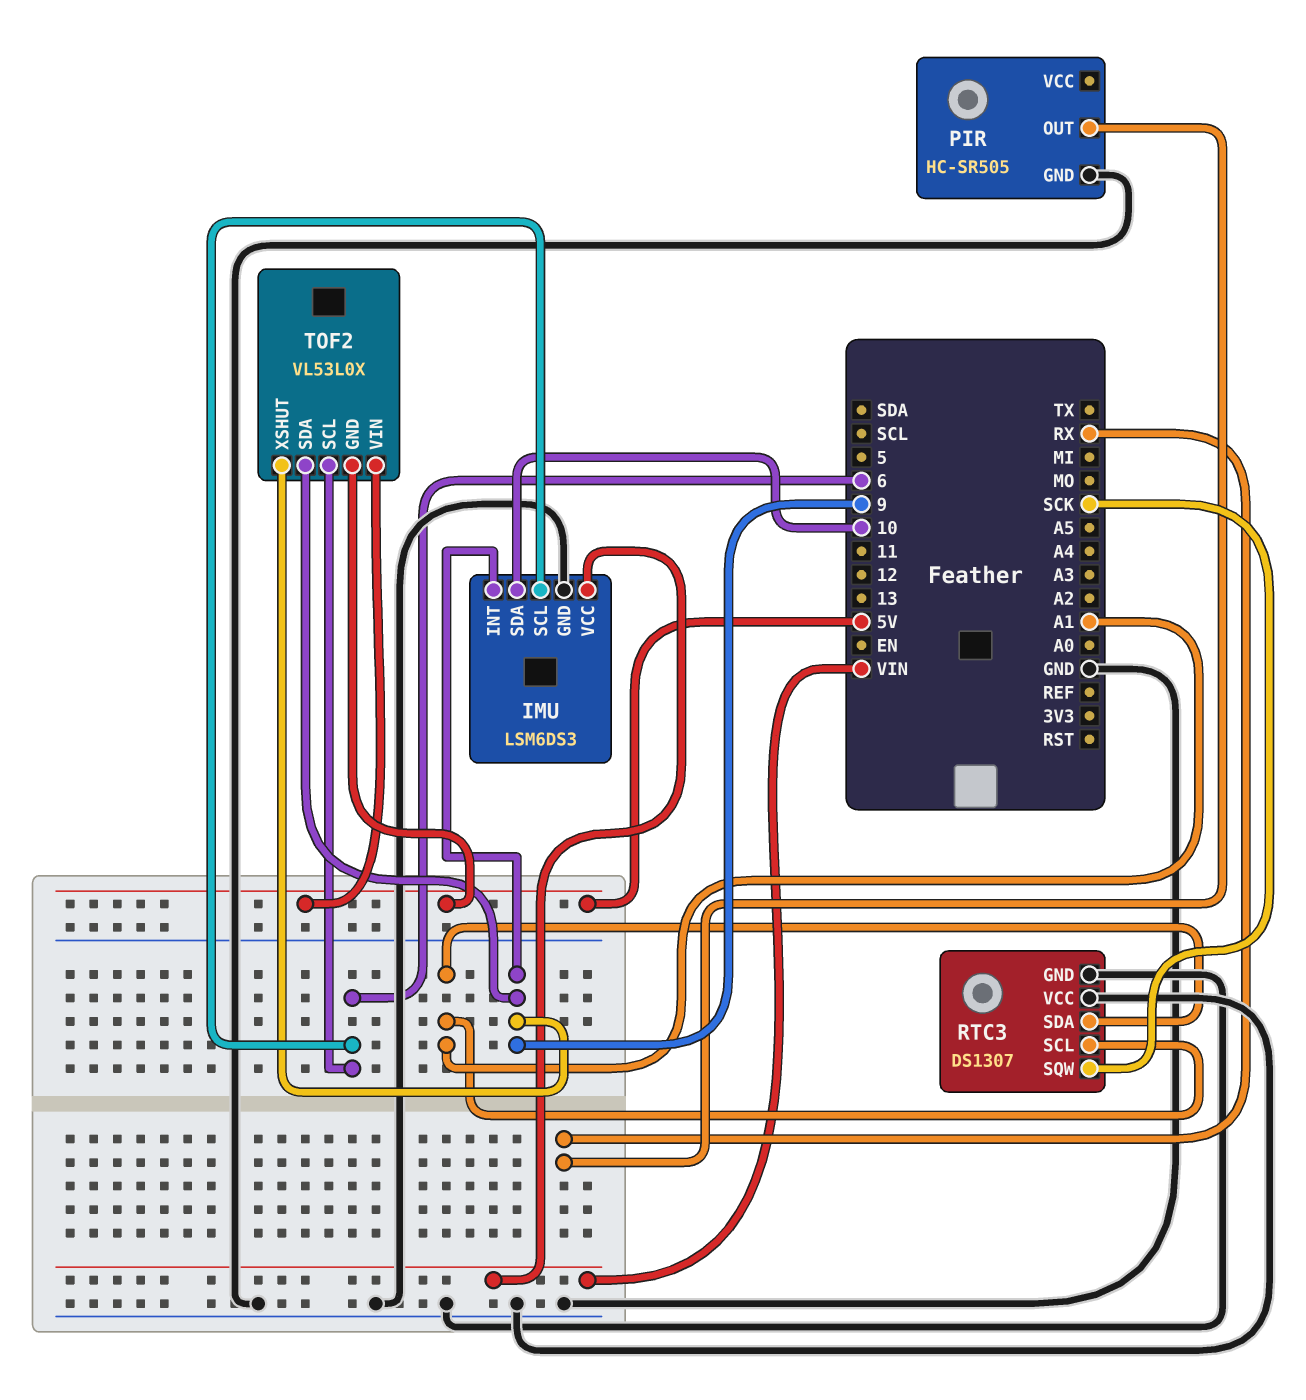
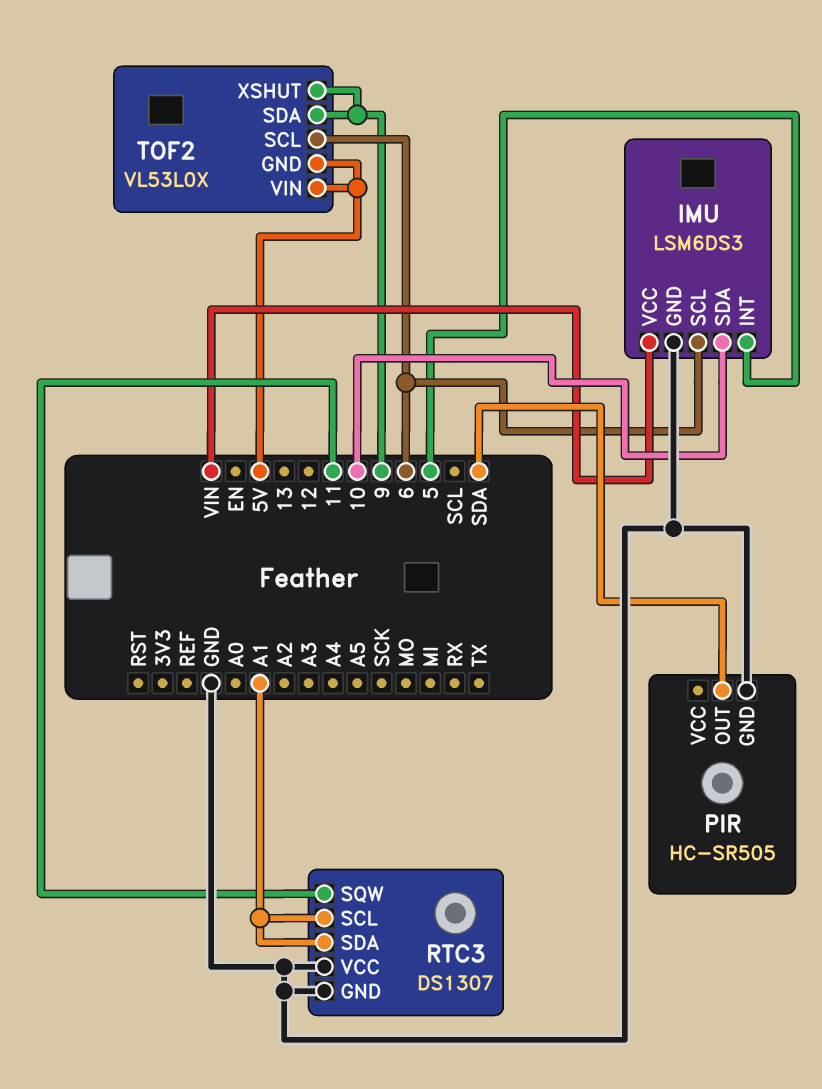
IMU pin INT: 9 -> 5
PIR pin OUT: RX -> SDA
RTC3 pin SQW: SCK -> 11

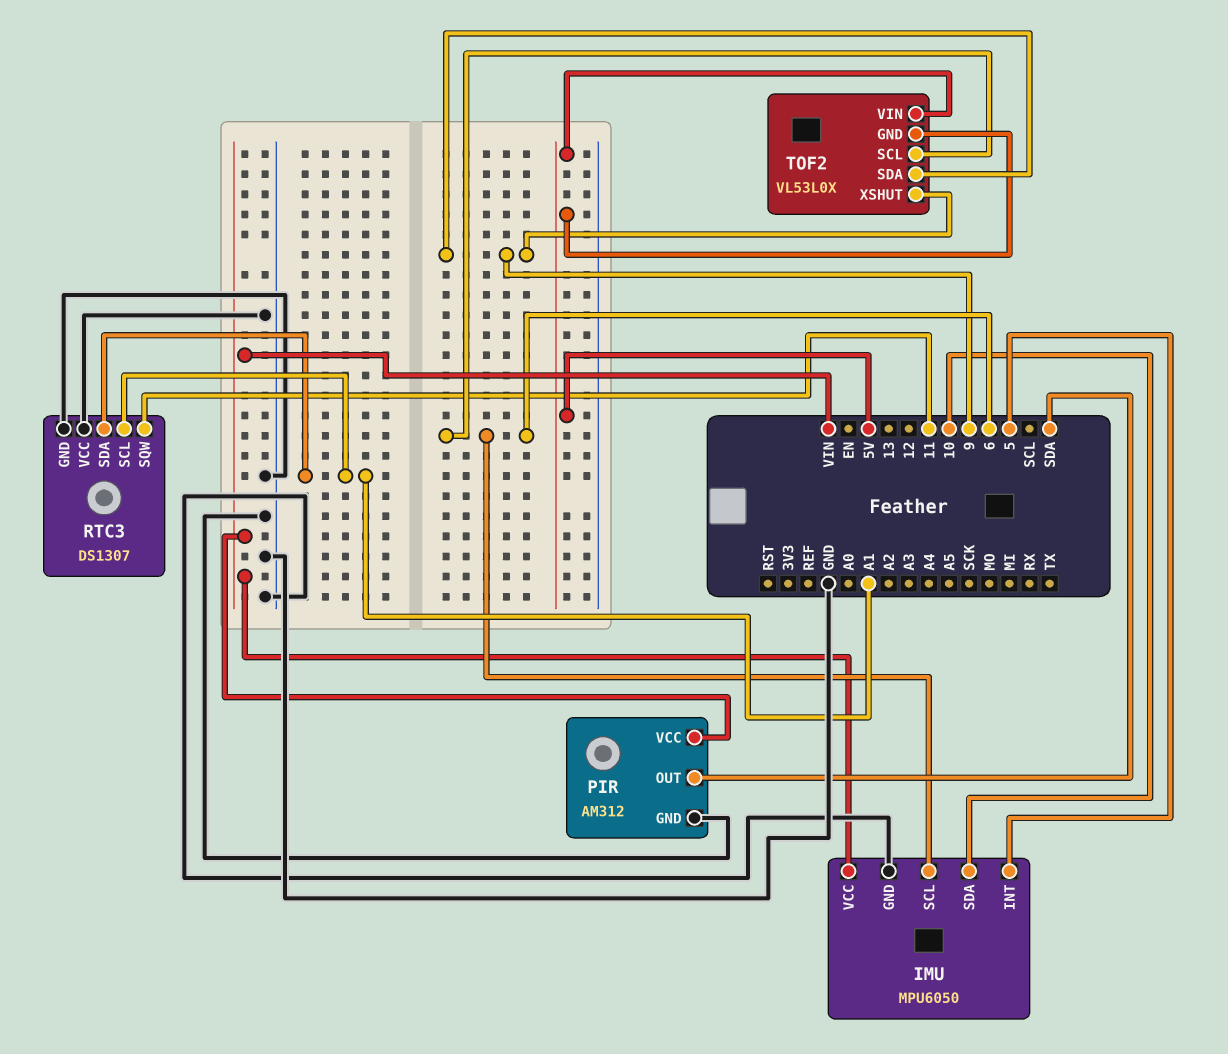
IMU: LSM6DS3 -> MPU6050
PIR: HC-SR505 -> AM312
PIR pin VCC: none -> VIN

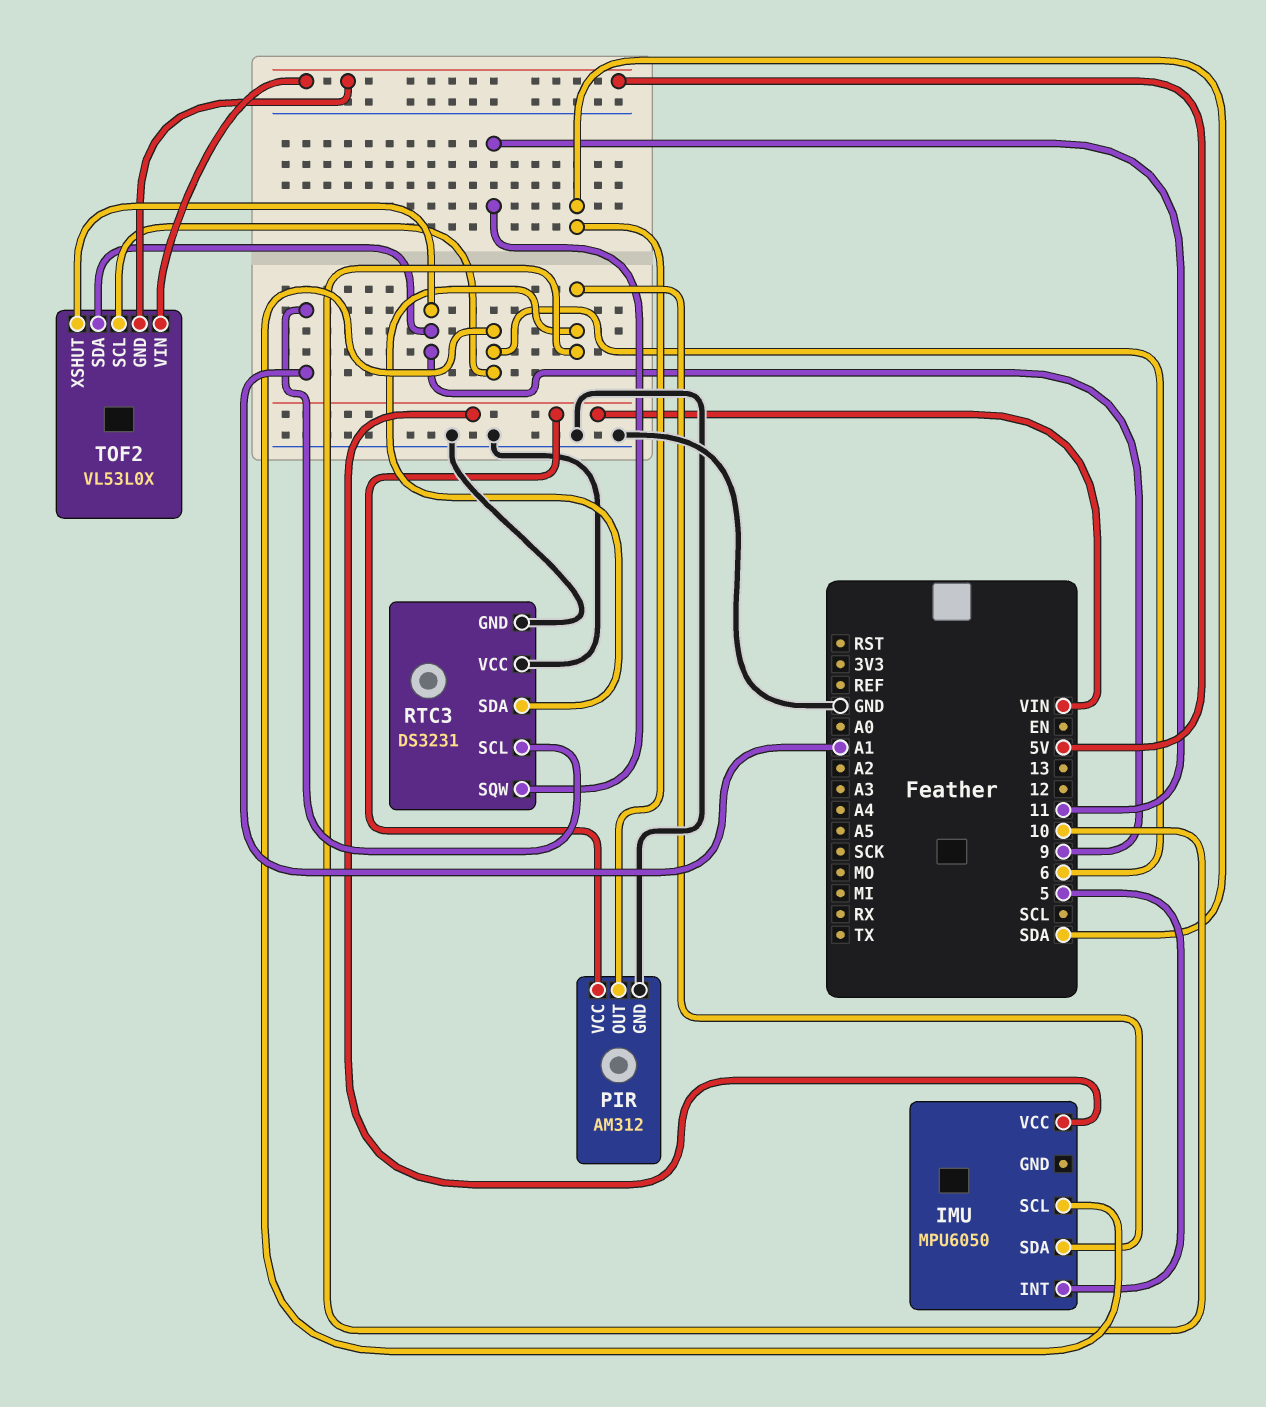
IMU pin GND: GND -> none
RTC3: DS1307 -> DS3231
RTC3 pin SDA: A1 -> 10

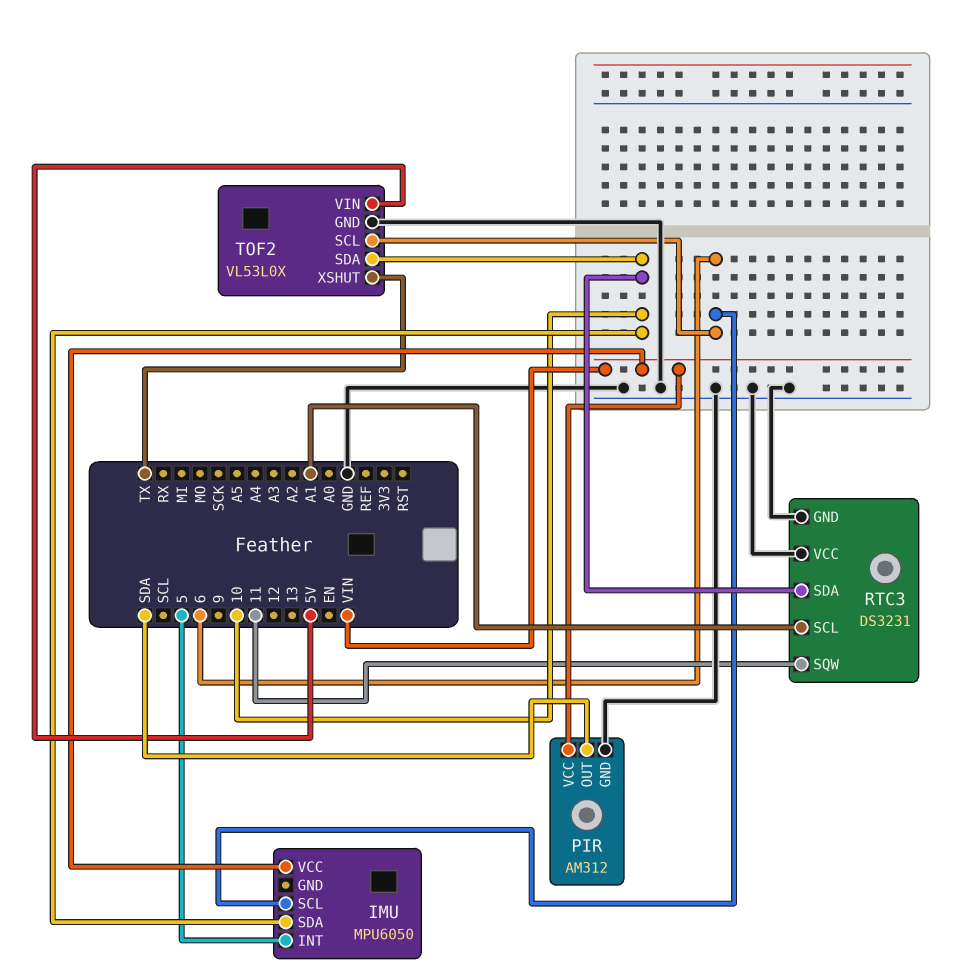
TOF2 pin GND: 5V -> GND
TOF2 pin SDA: 9 -> 10
TOF2 pin XSHUT: 9 -> TX

